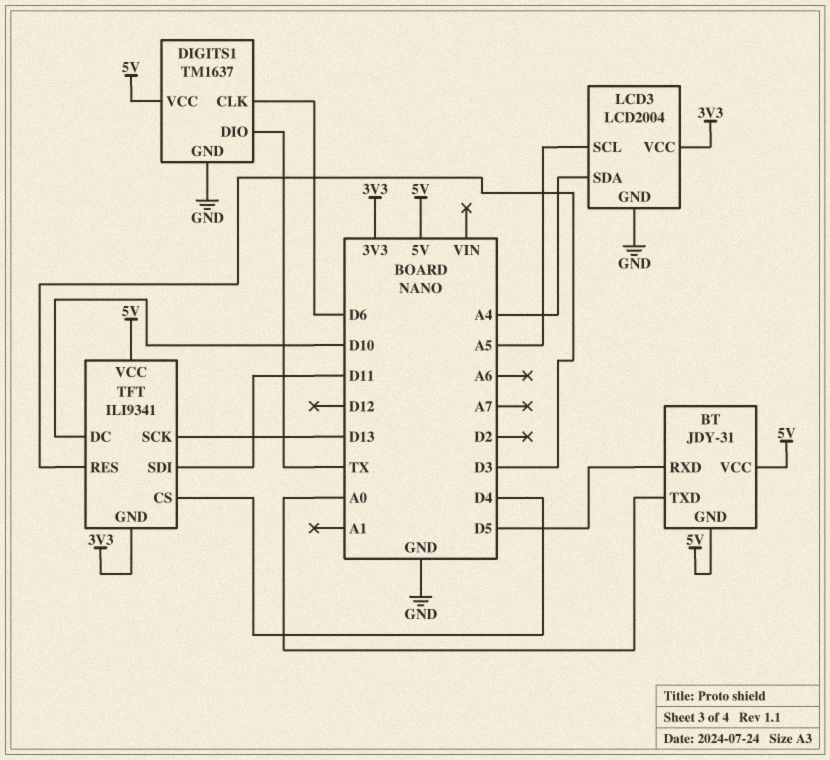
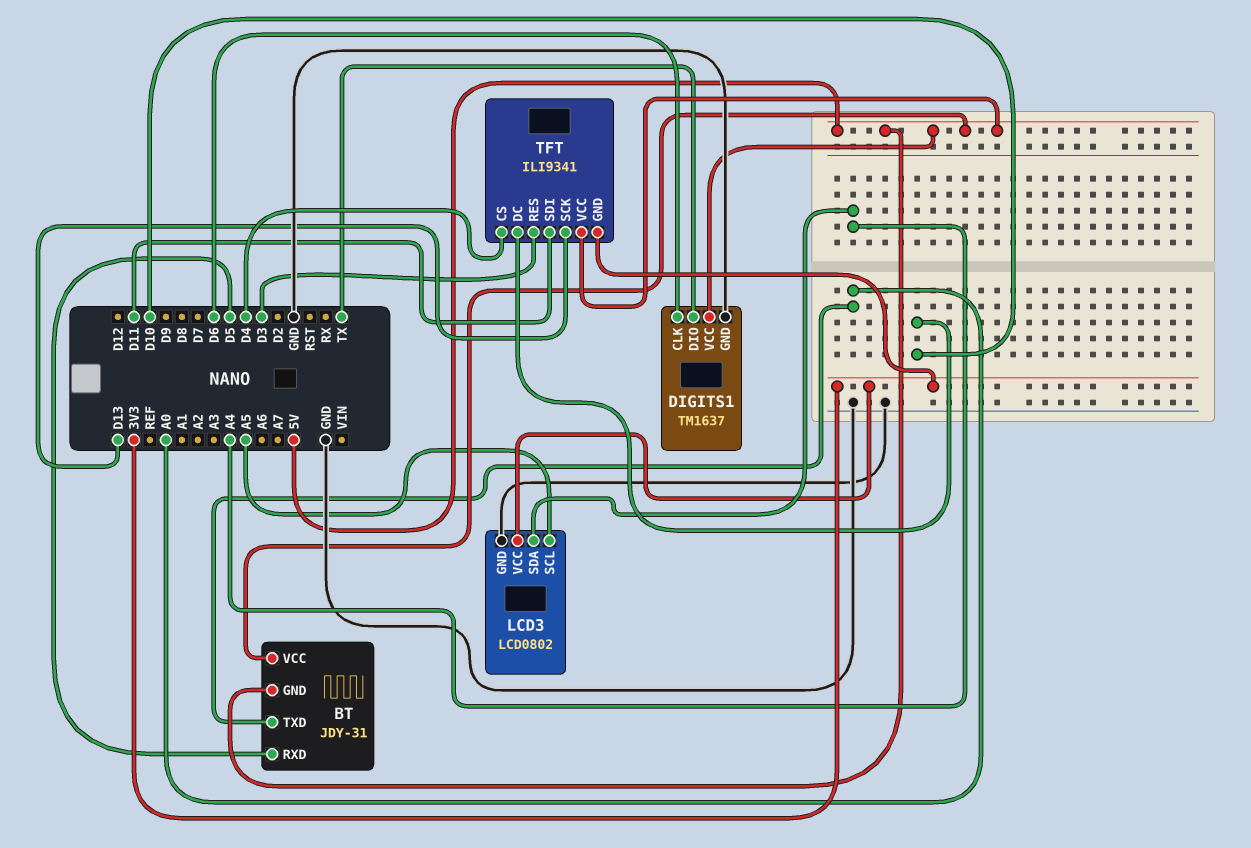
LCD3: LCD2004 -> LCD0802

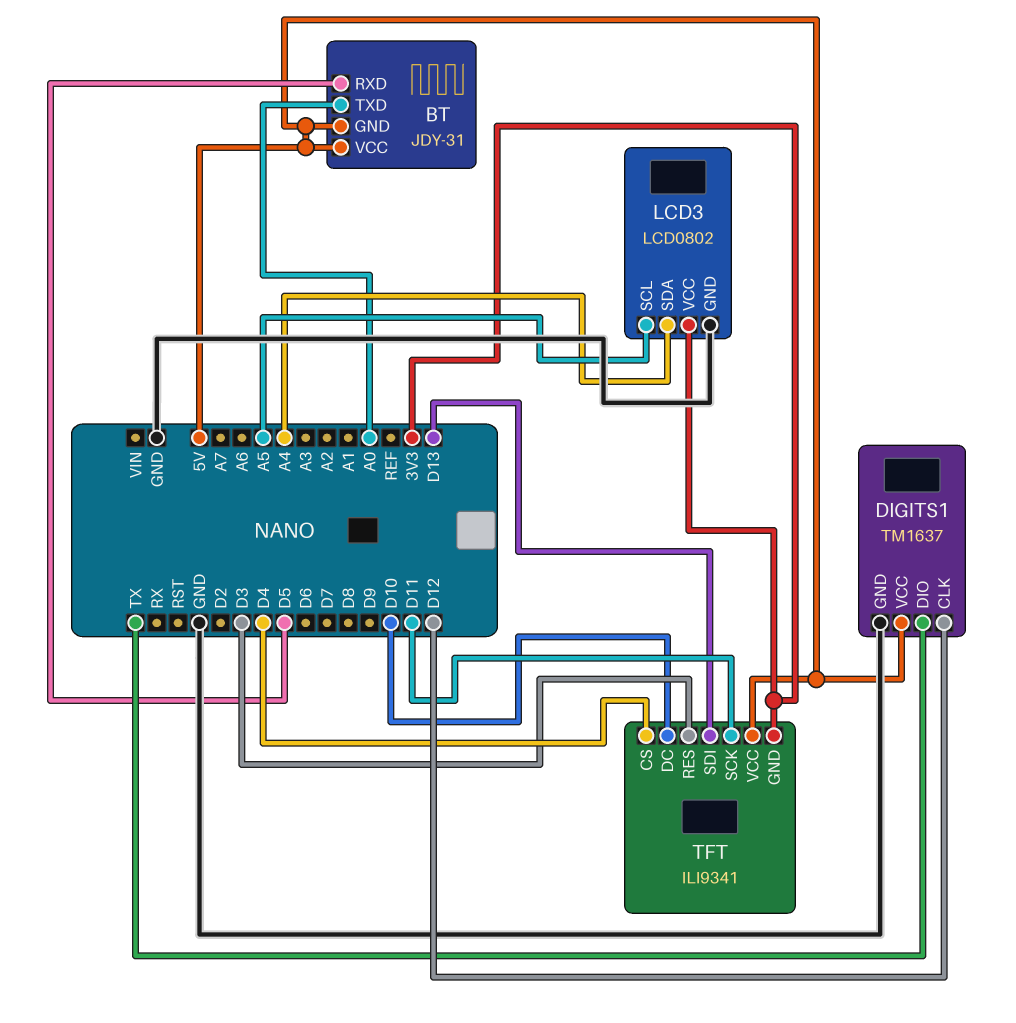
DIGITS1 pin CLK: D6 -> D12
TFT pin SCK: D13 -> D11
TFT pin SDI: D11 -> D13

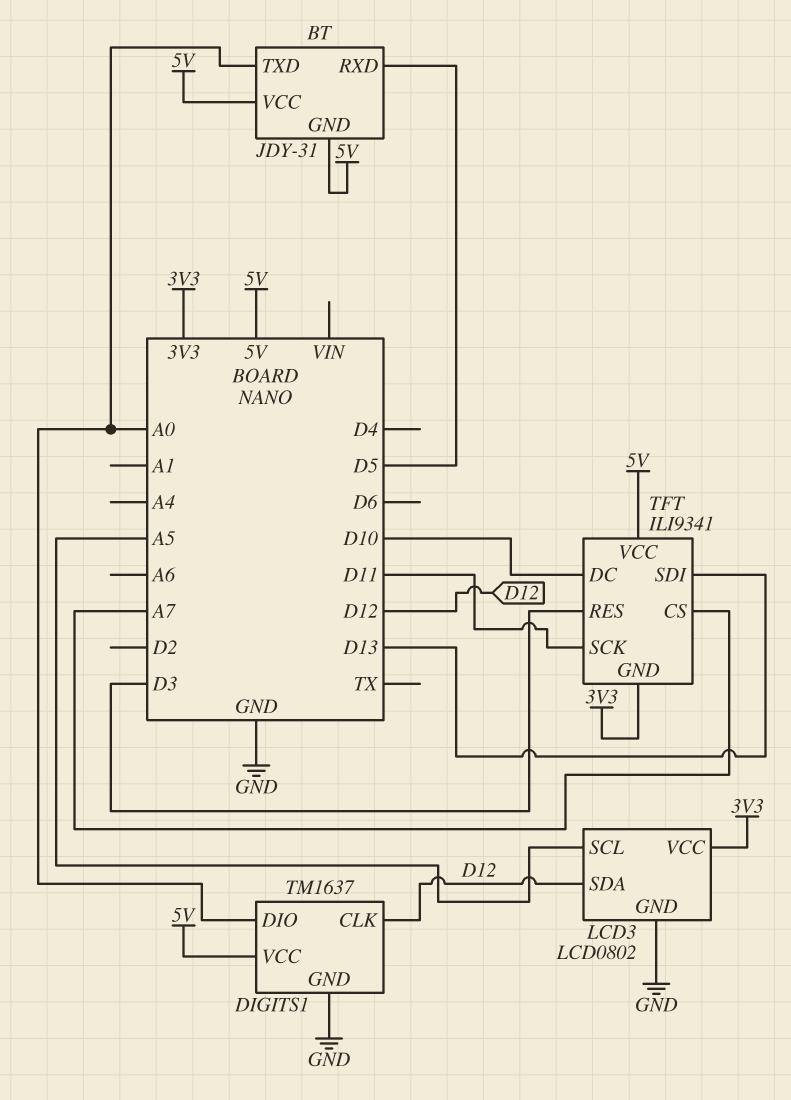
DIGITS1 pin DIO: TX -> A0
LCD3 pin SDA: A4 -> D12
TFT pin CS: D4 -> A7

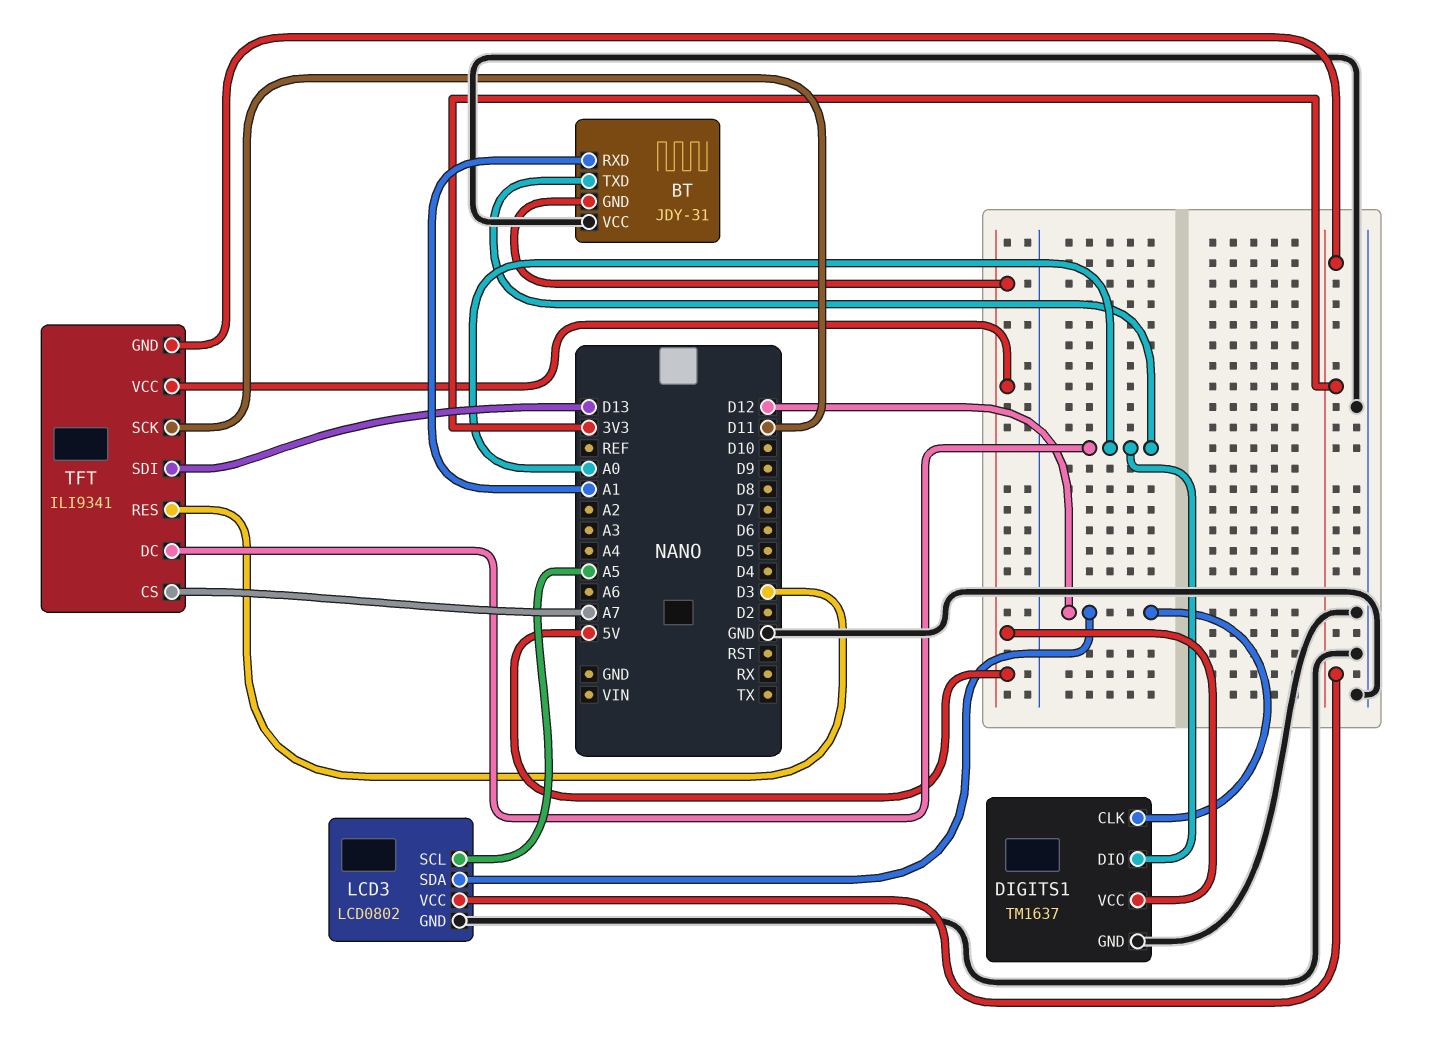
BT pin RXD: D5 -> A1
BT pin VCC: 5V -> GND
TFT pin DC: D10 -> A0

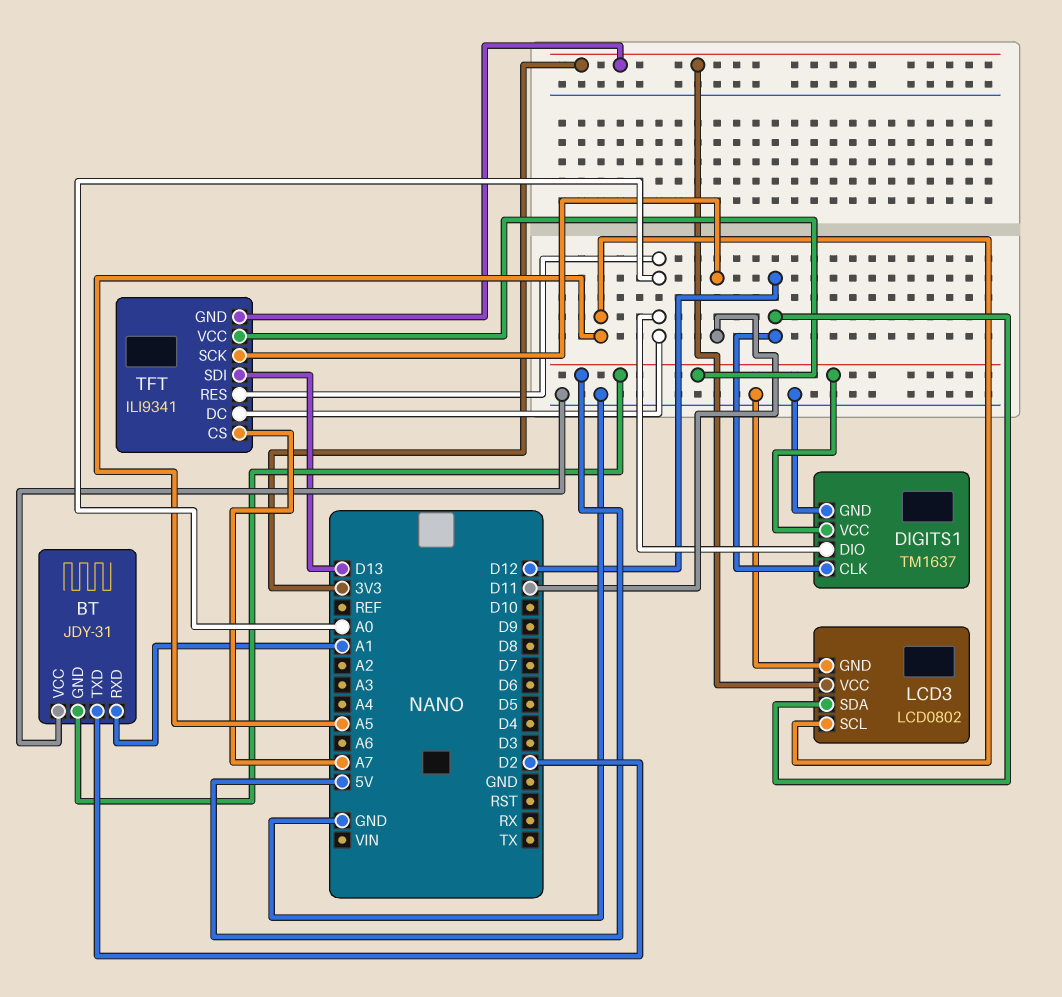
BT pin TXD: A0 -> D2
TFT pin RES: D3 -> A0

